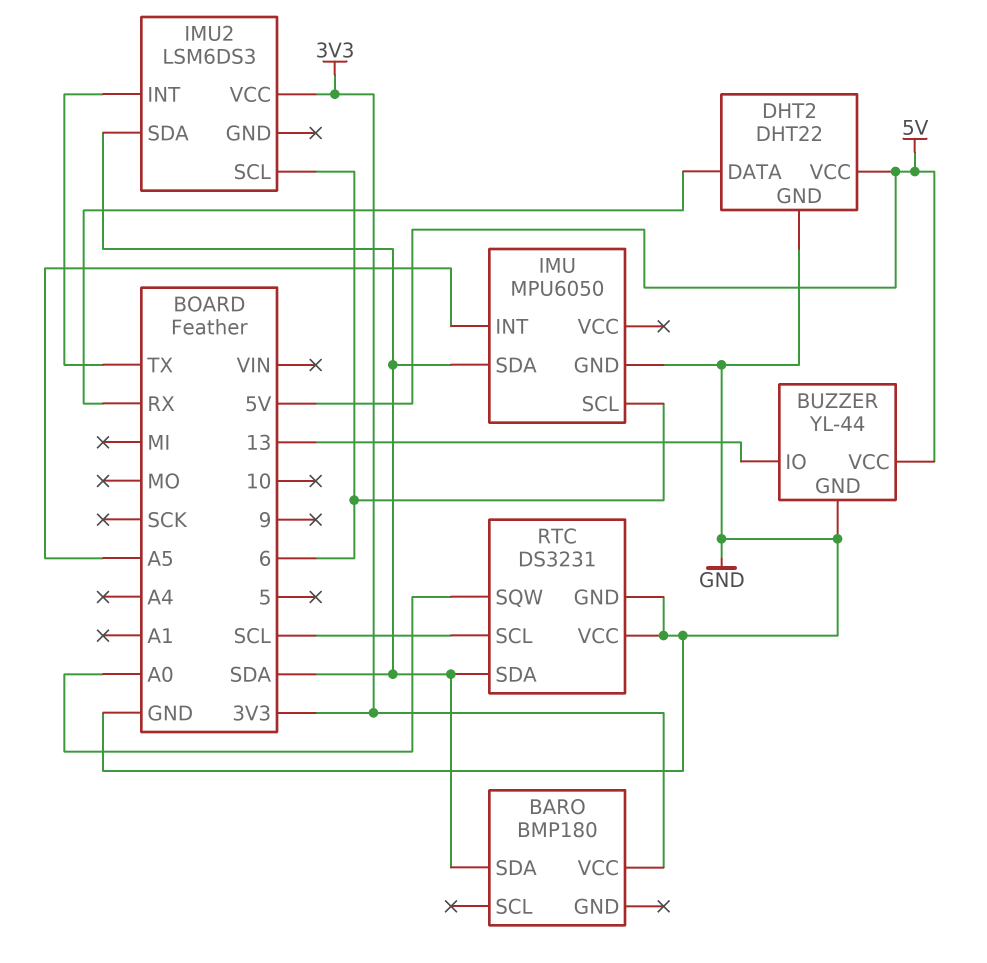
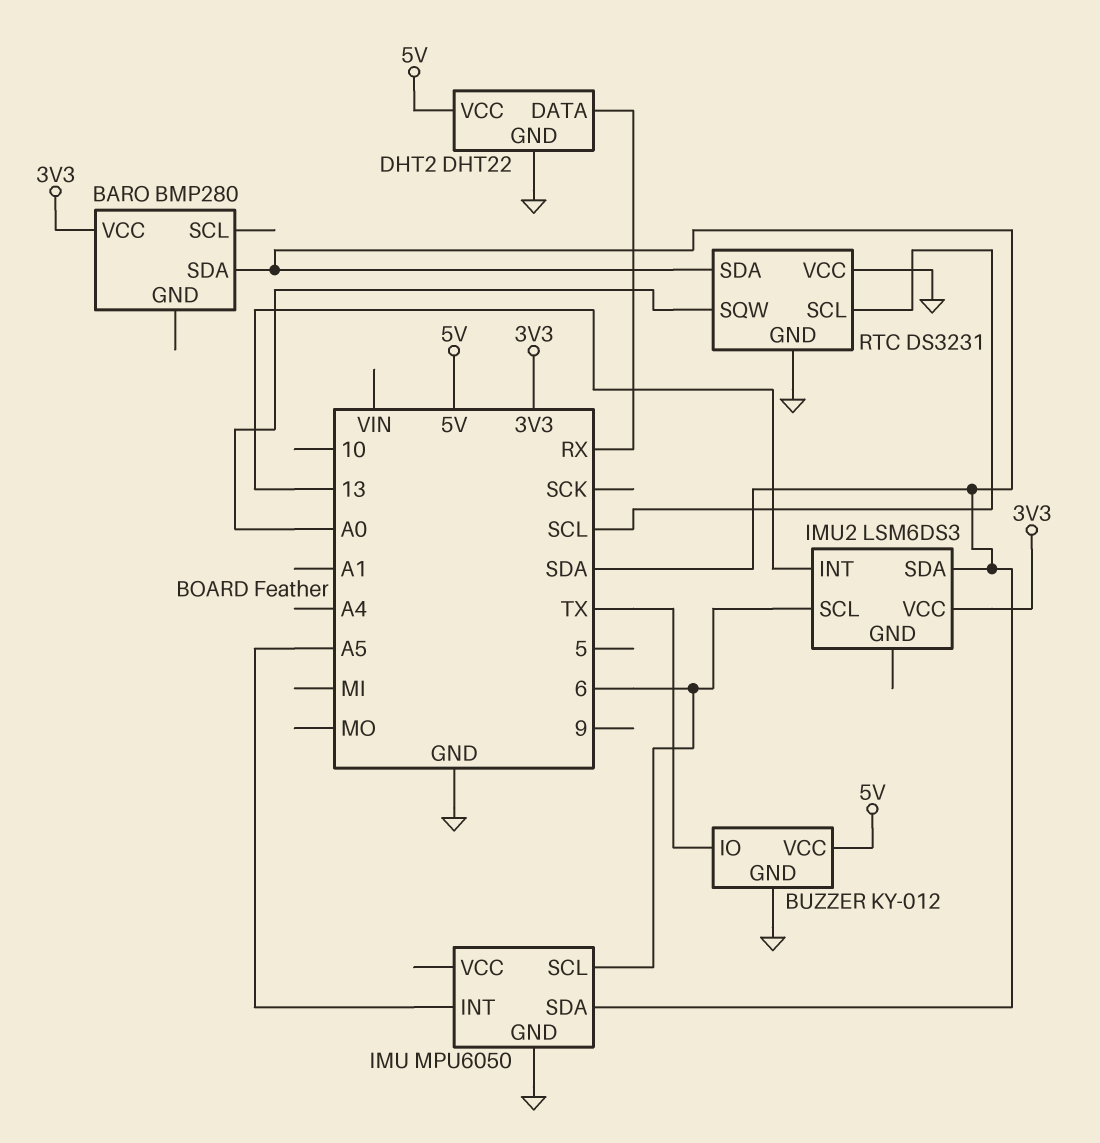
BARO: BMP180 -> BMP280
BUZZER: YL-44 -> KY-012
BUZZER pin IO: 13 -> TX
IMU2 pin INT: TX -> 13

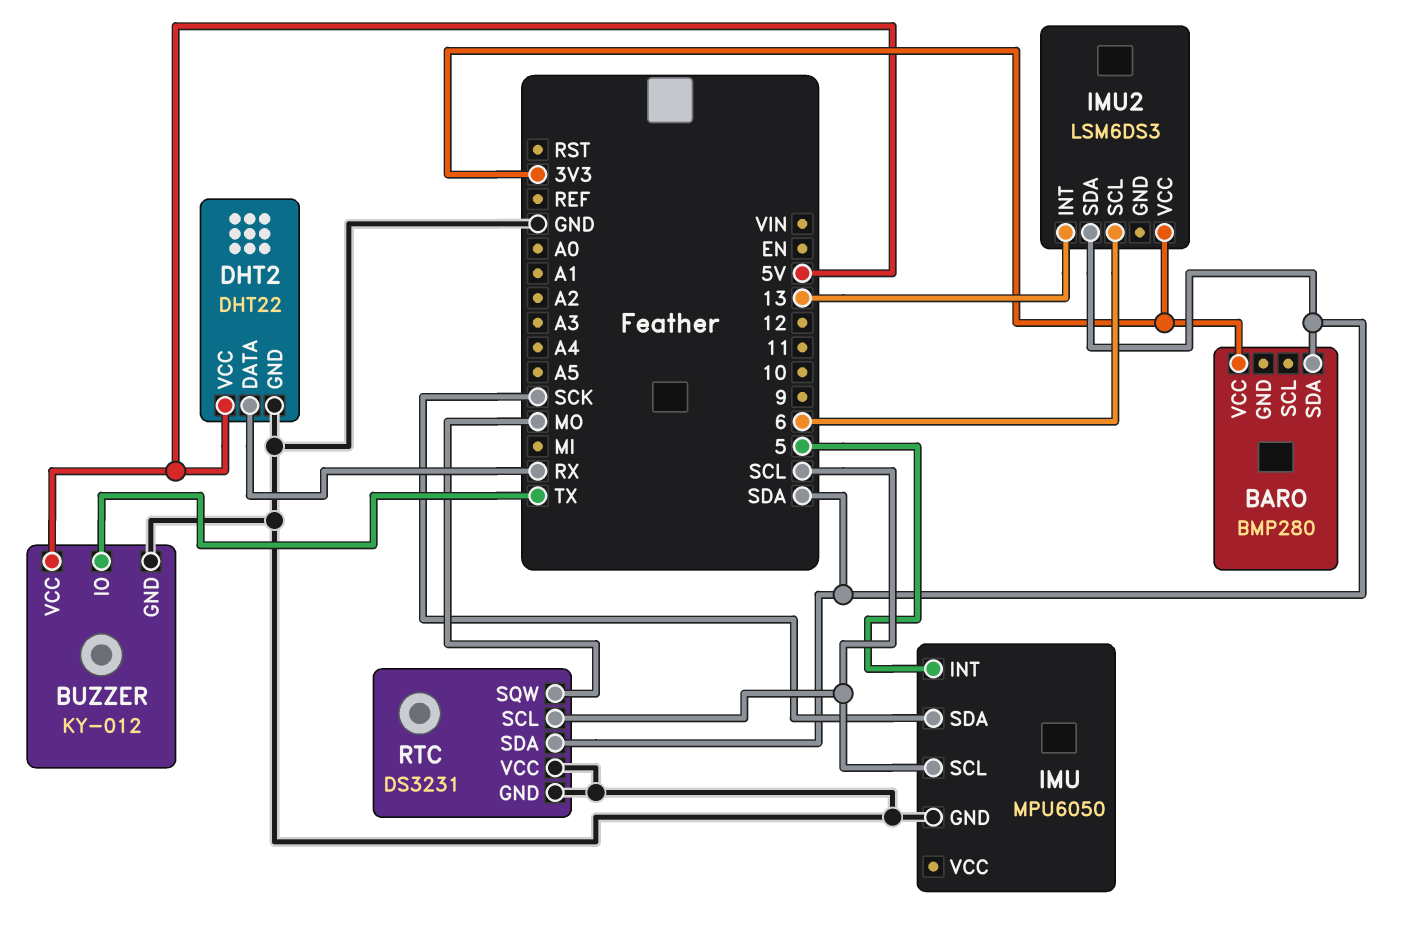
IMU pin INT: A5 -> 5
IMU pin SCL: 6 -> SCL
IMU pin SDA: SDA -> SCK
RTC pin SQW: A0 -> MO

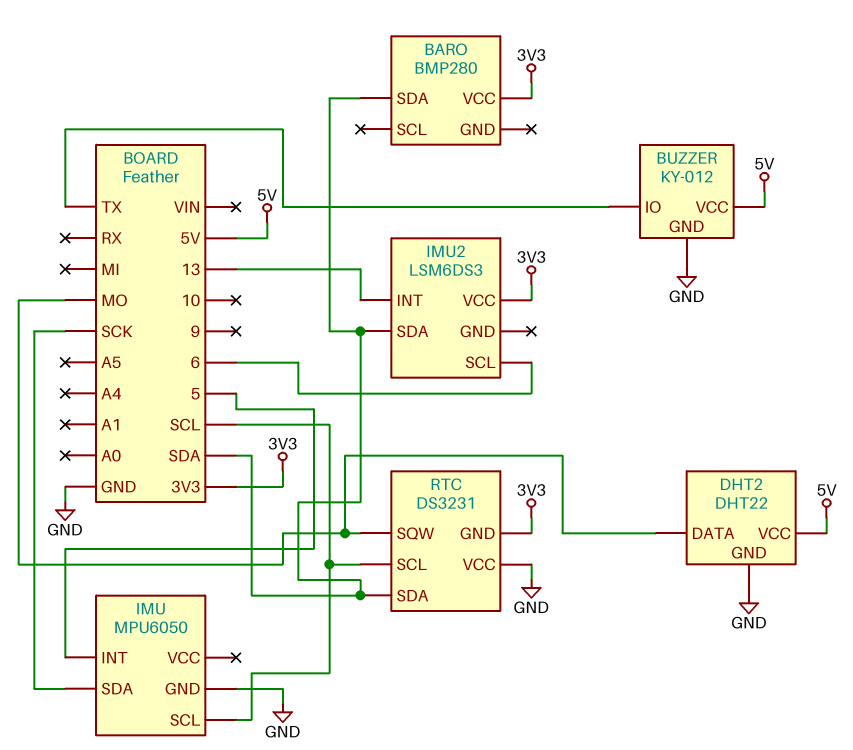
DHT2 pin DATA: RX -> MO
RTC pin GND: GND -> 3V3

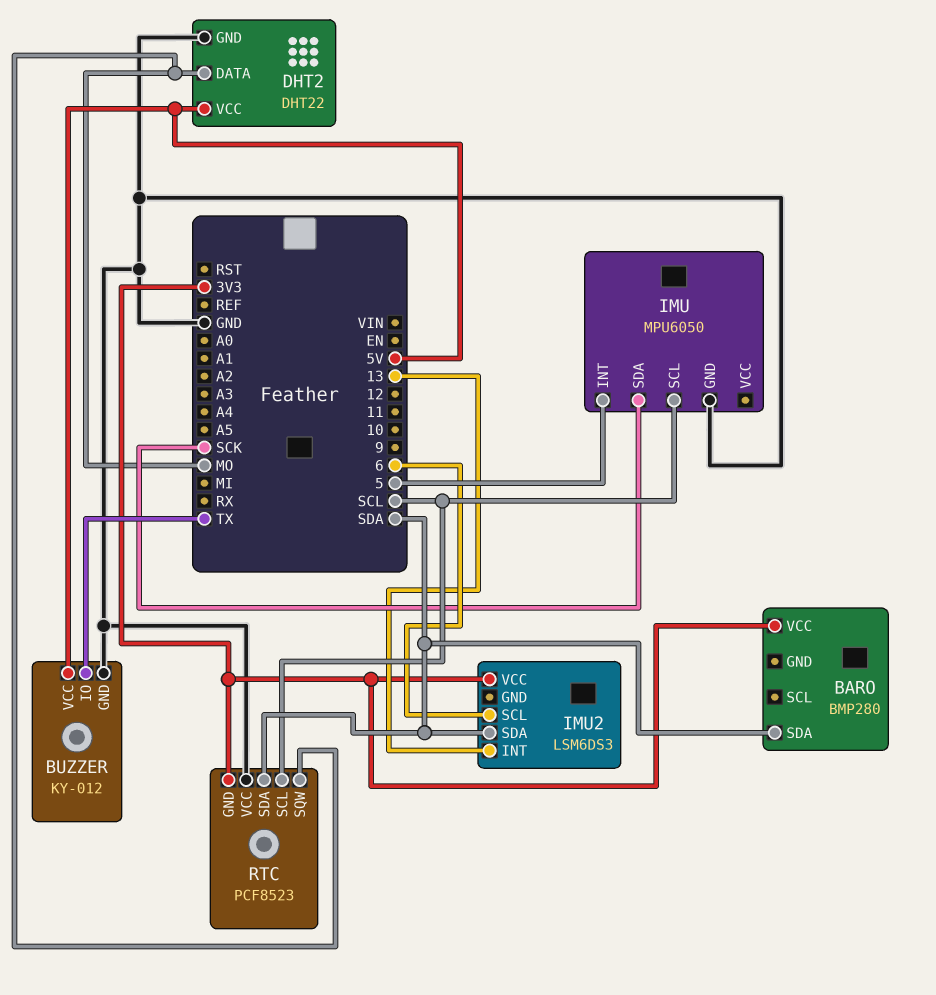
RTC: DS3231 -> PCF8523

